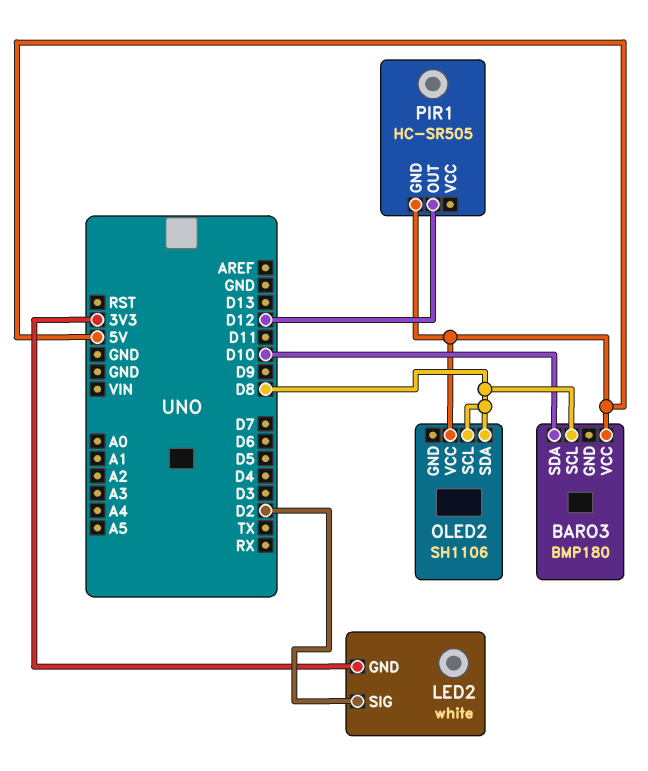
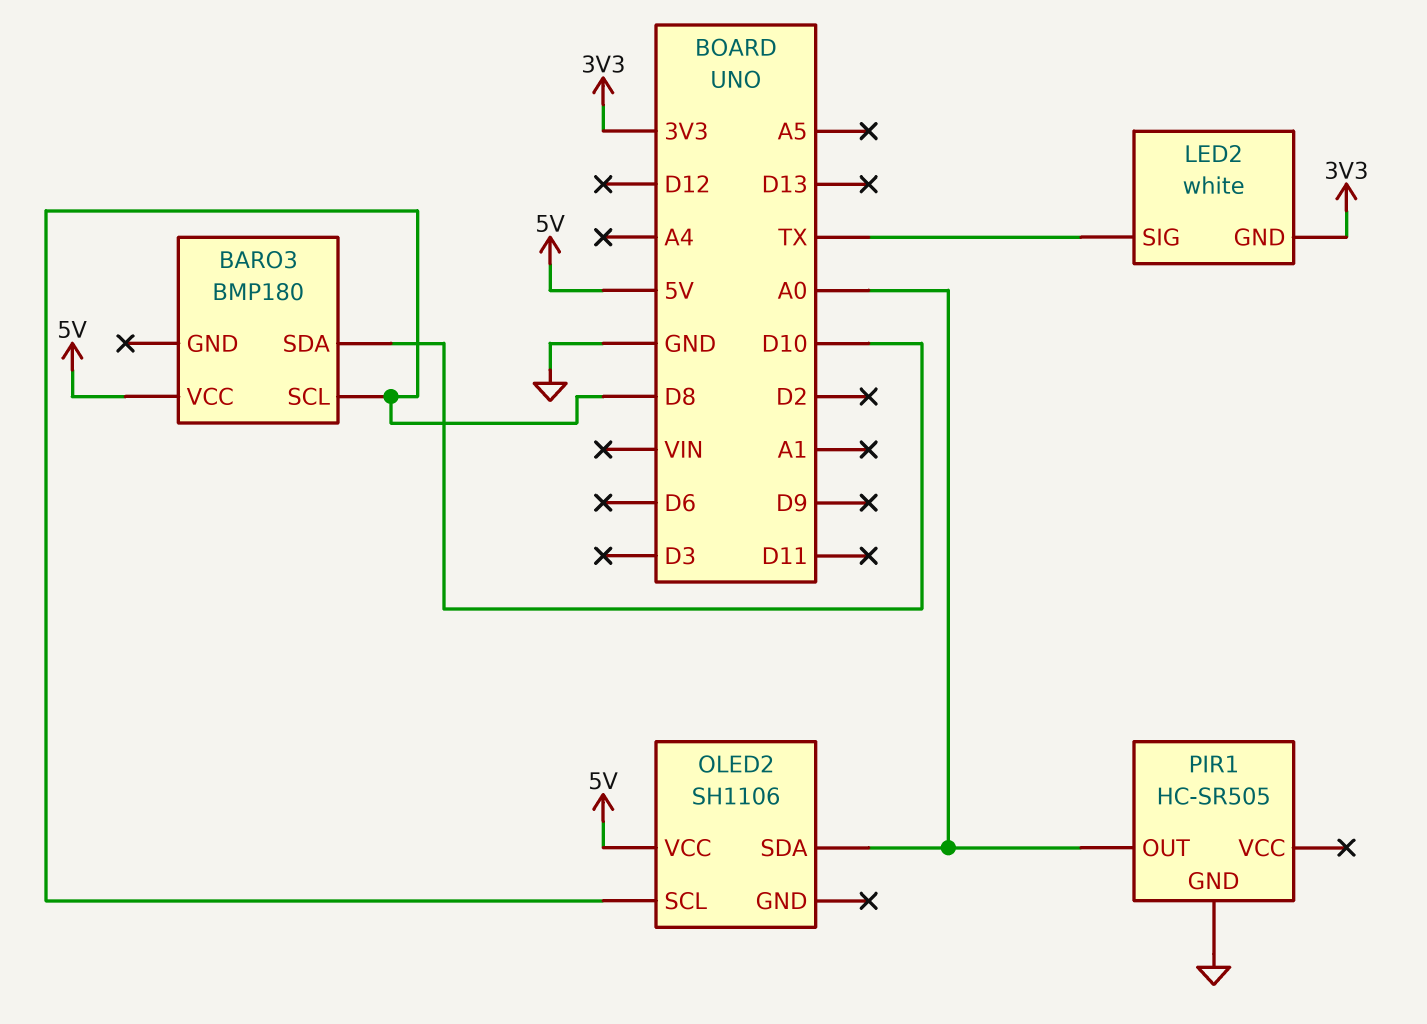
LED2 pin SIG: D2 -> TX
OLED2 pin SDA: D8 -> A0
PIR1 pin GND: 5V -> GND
PIR1 pin OUT: D12 -> A0

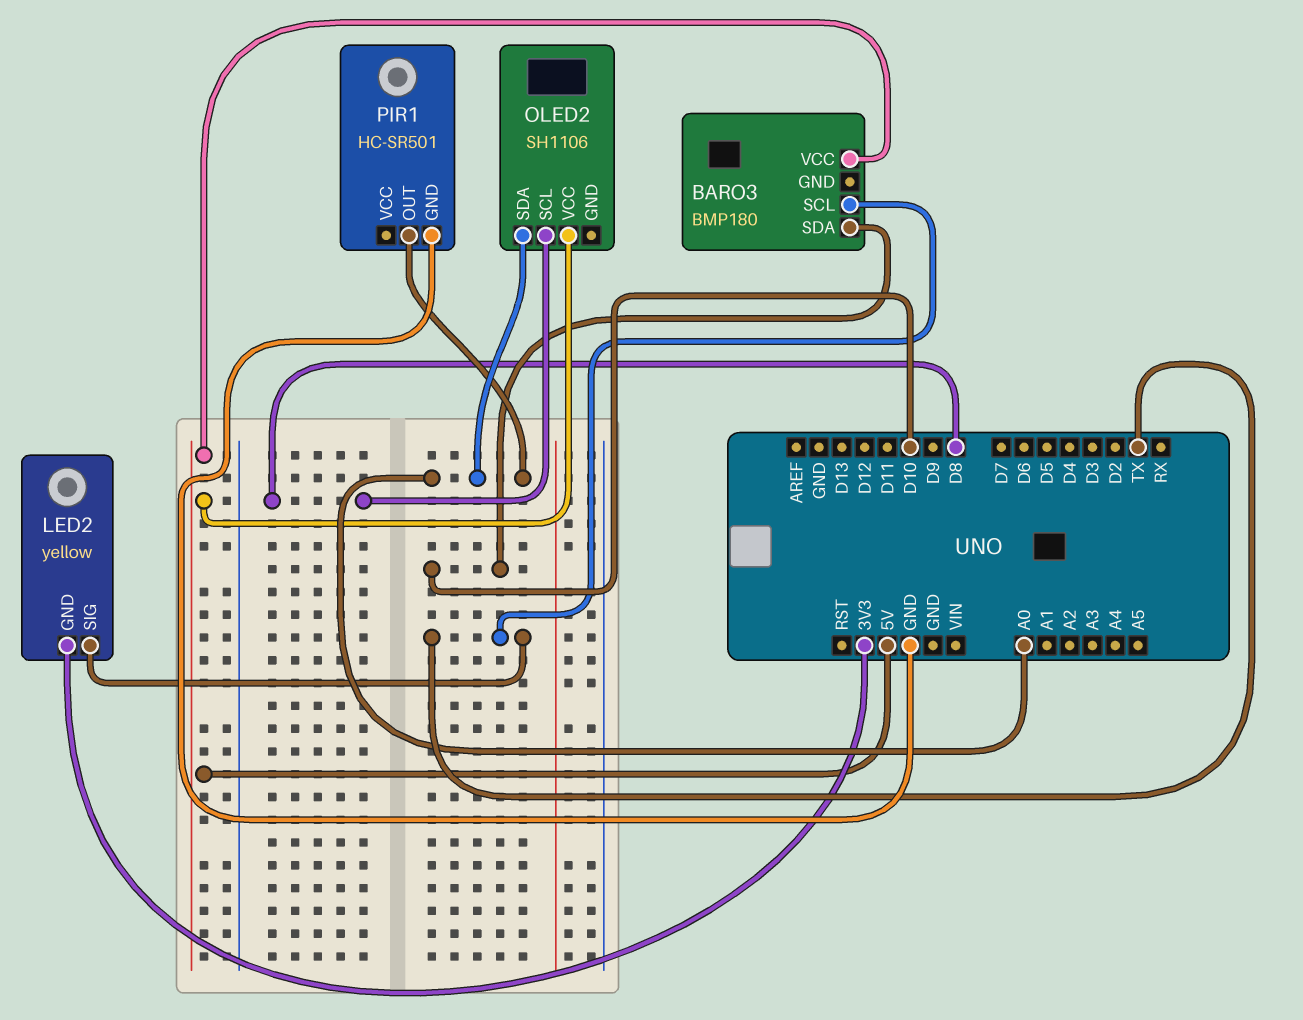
BARO3 pin SCL: D8 -> TX
LED2: white -> yellow
PIR1: HC-SR505 -> HC-SR501

